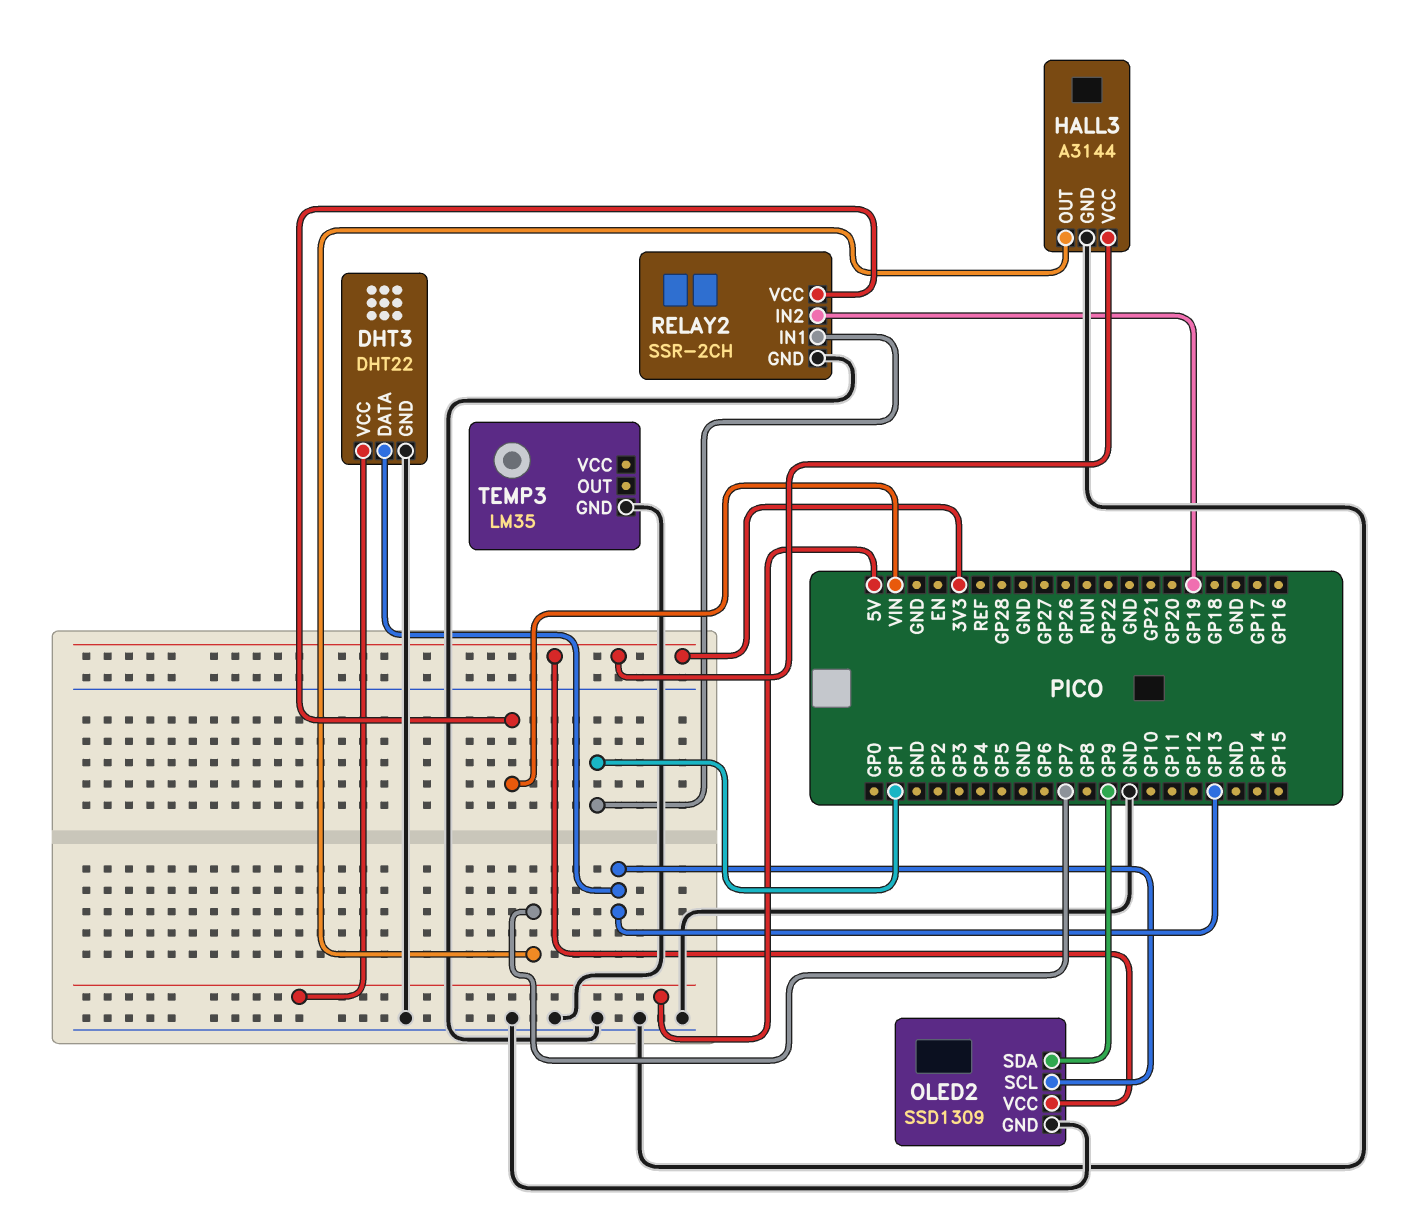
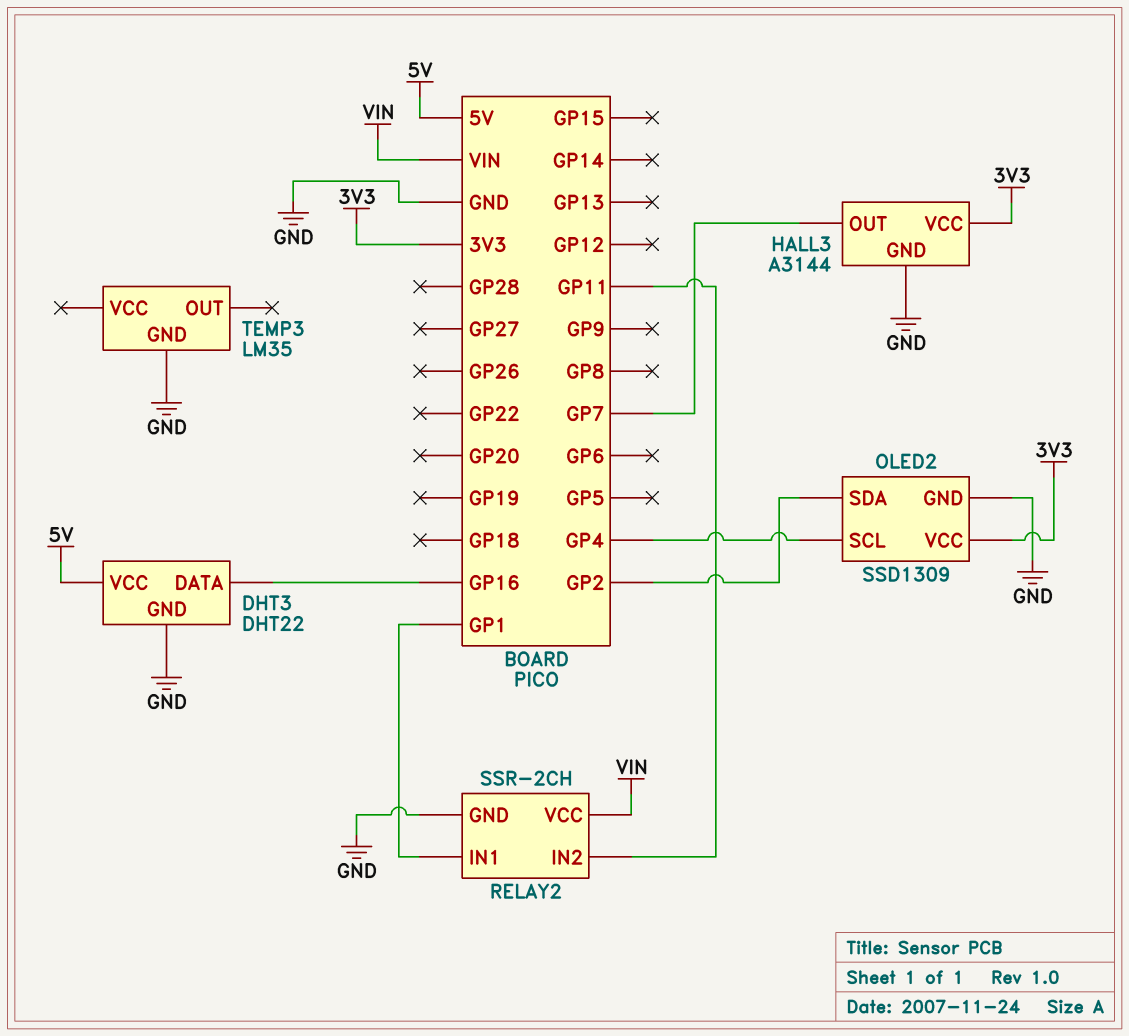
DHT3 pin DATA: GP13 -> GP16
OLED2 pin SCL: GP13 -> GP4
OLED2 pin SDA: GP9 -> GP2
RELAY2 pin IN2: GP19 -> GP11

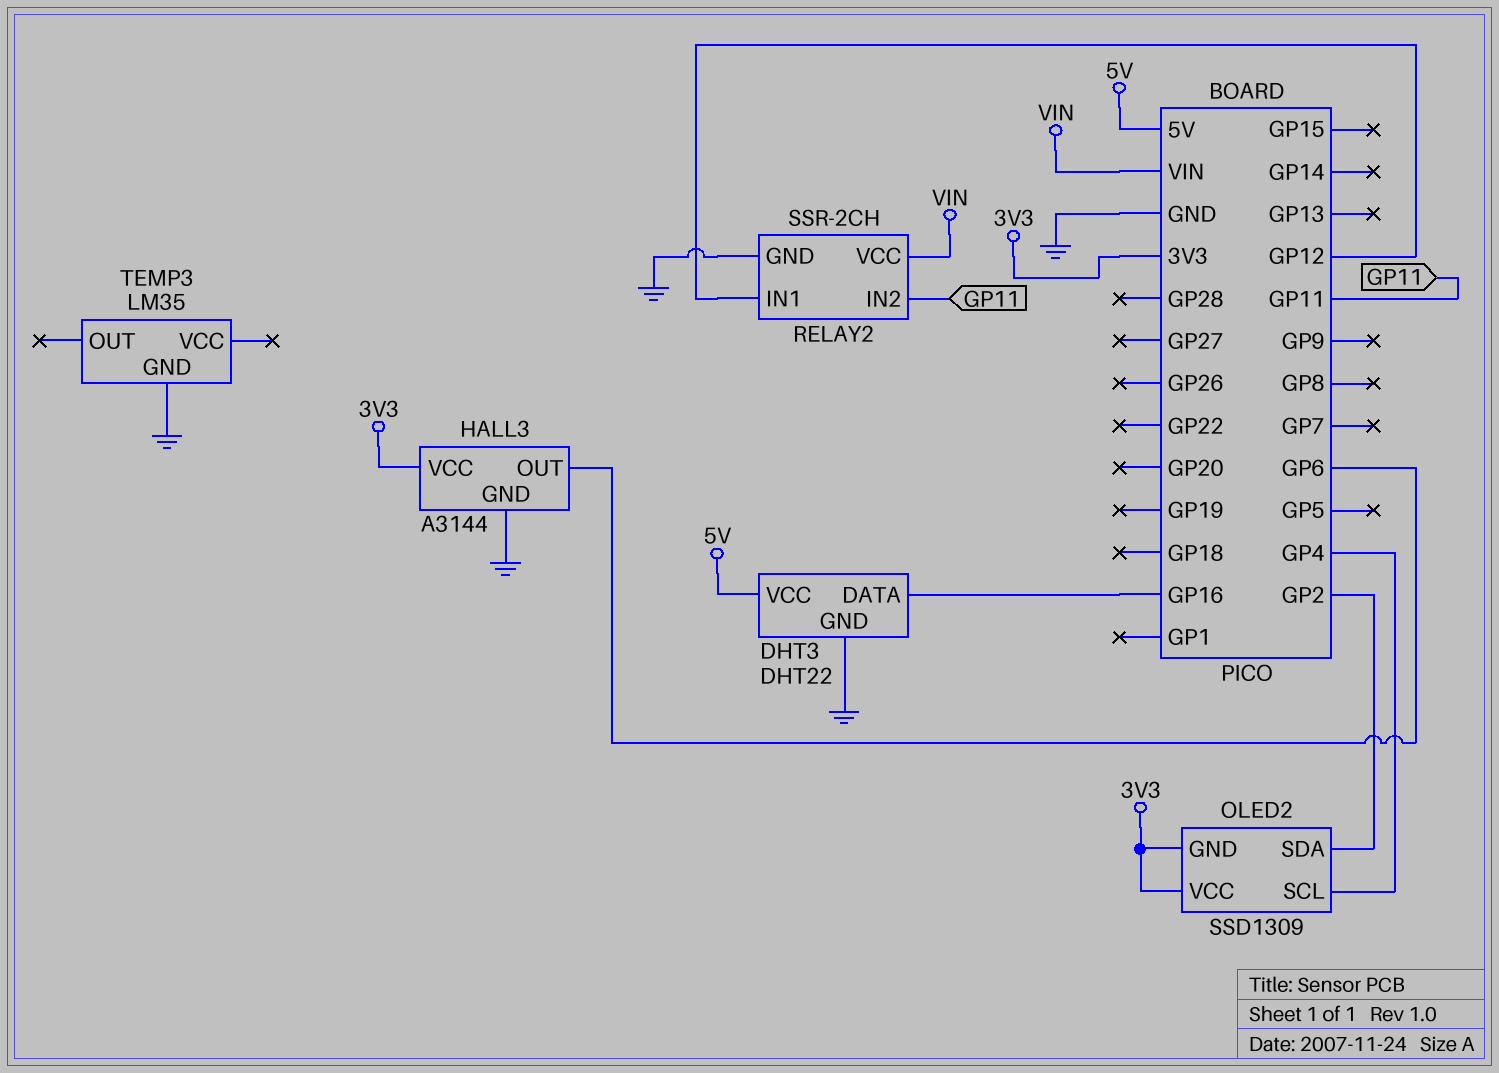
HALL3 pin OUT: GP7 -> GP6
OLED2 pin GND: GND -> 3V3
RELAY2 pin IN1: GP1 -> GP12

